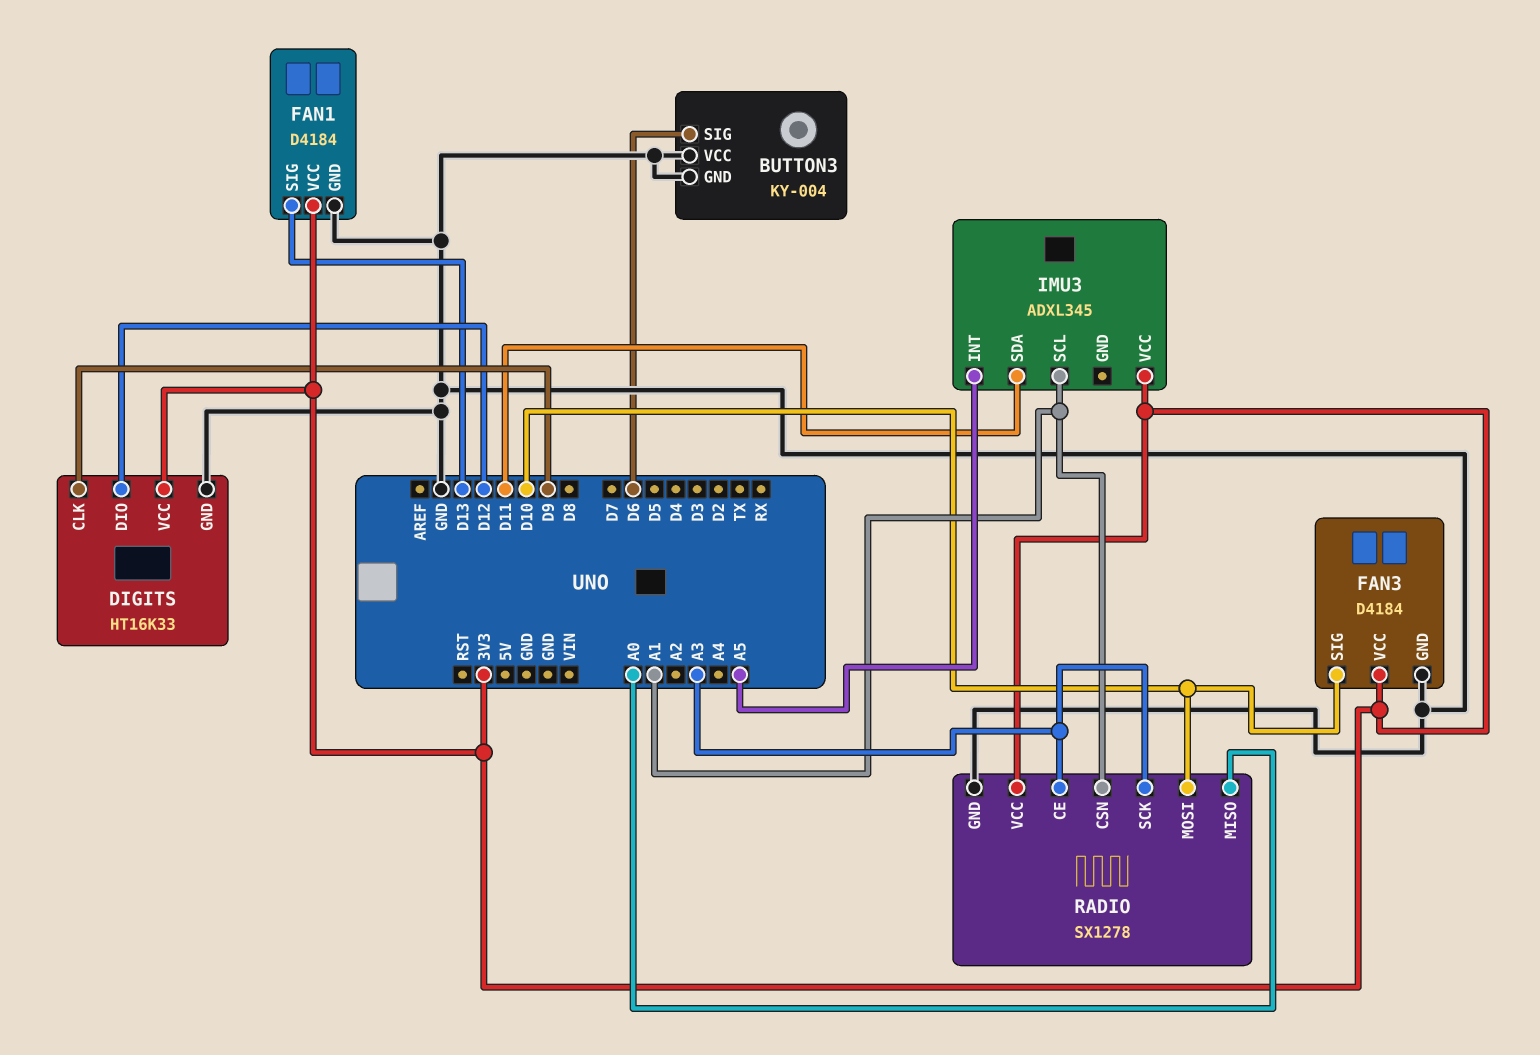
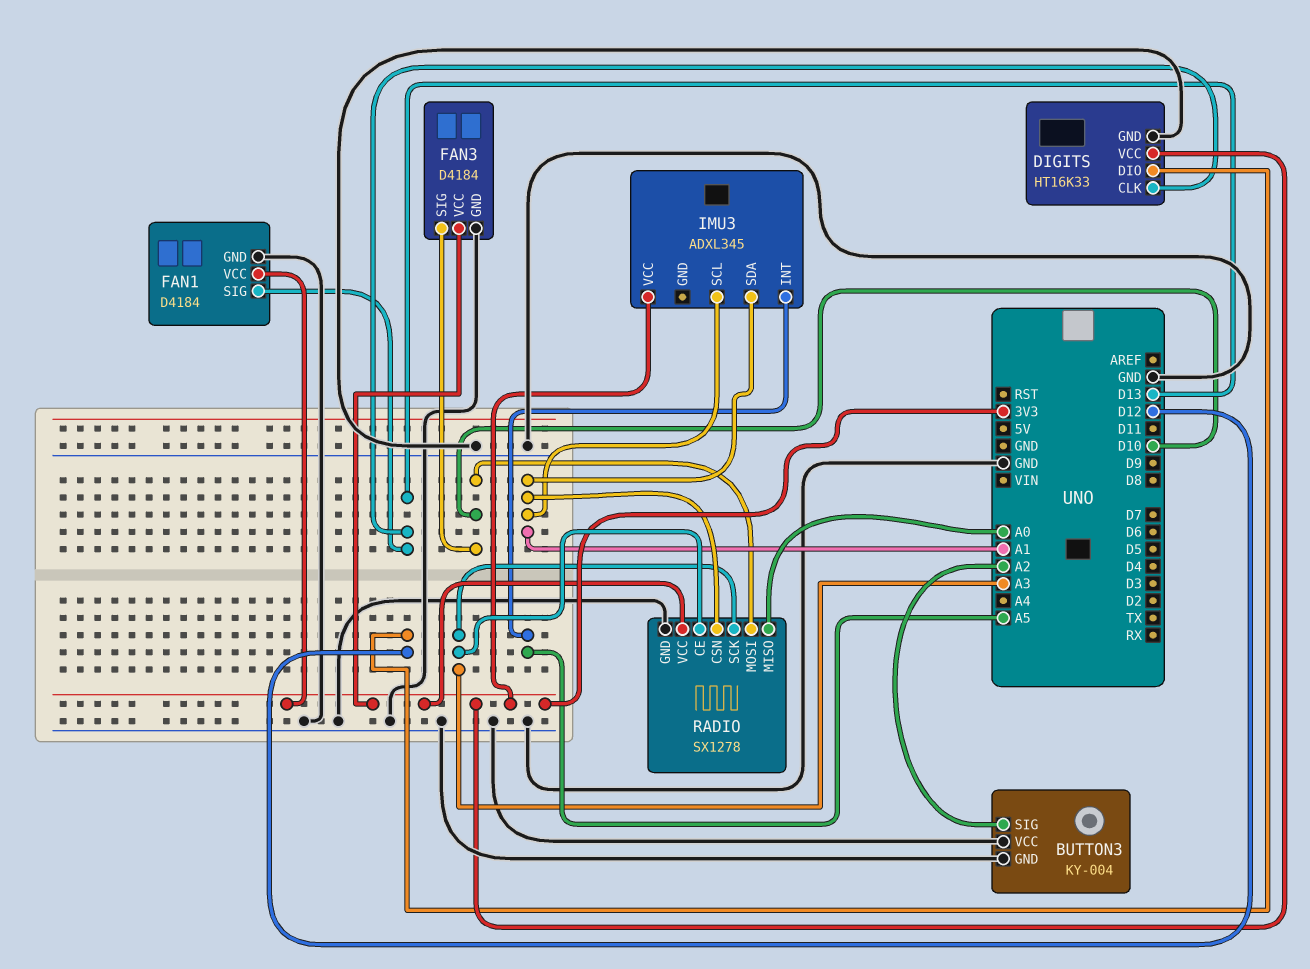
BUTTON3 pin SIG: D6 -> A2
DIGITS pin CLK: D9 -> D13
IMU3 pin SDA: D11 -> A1

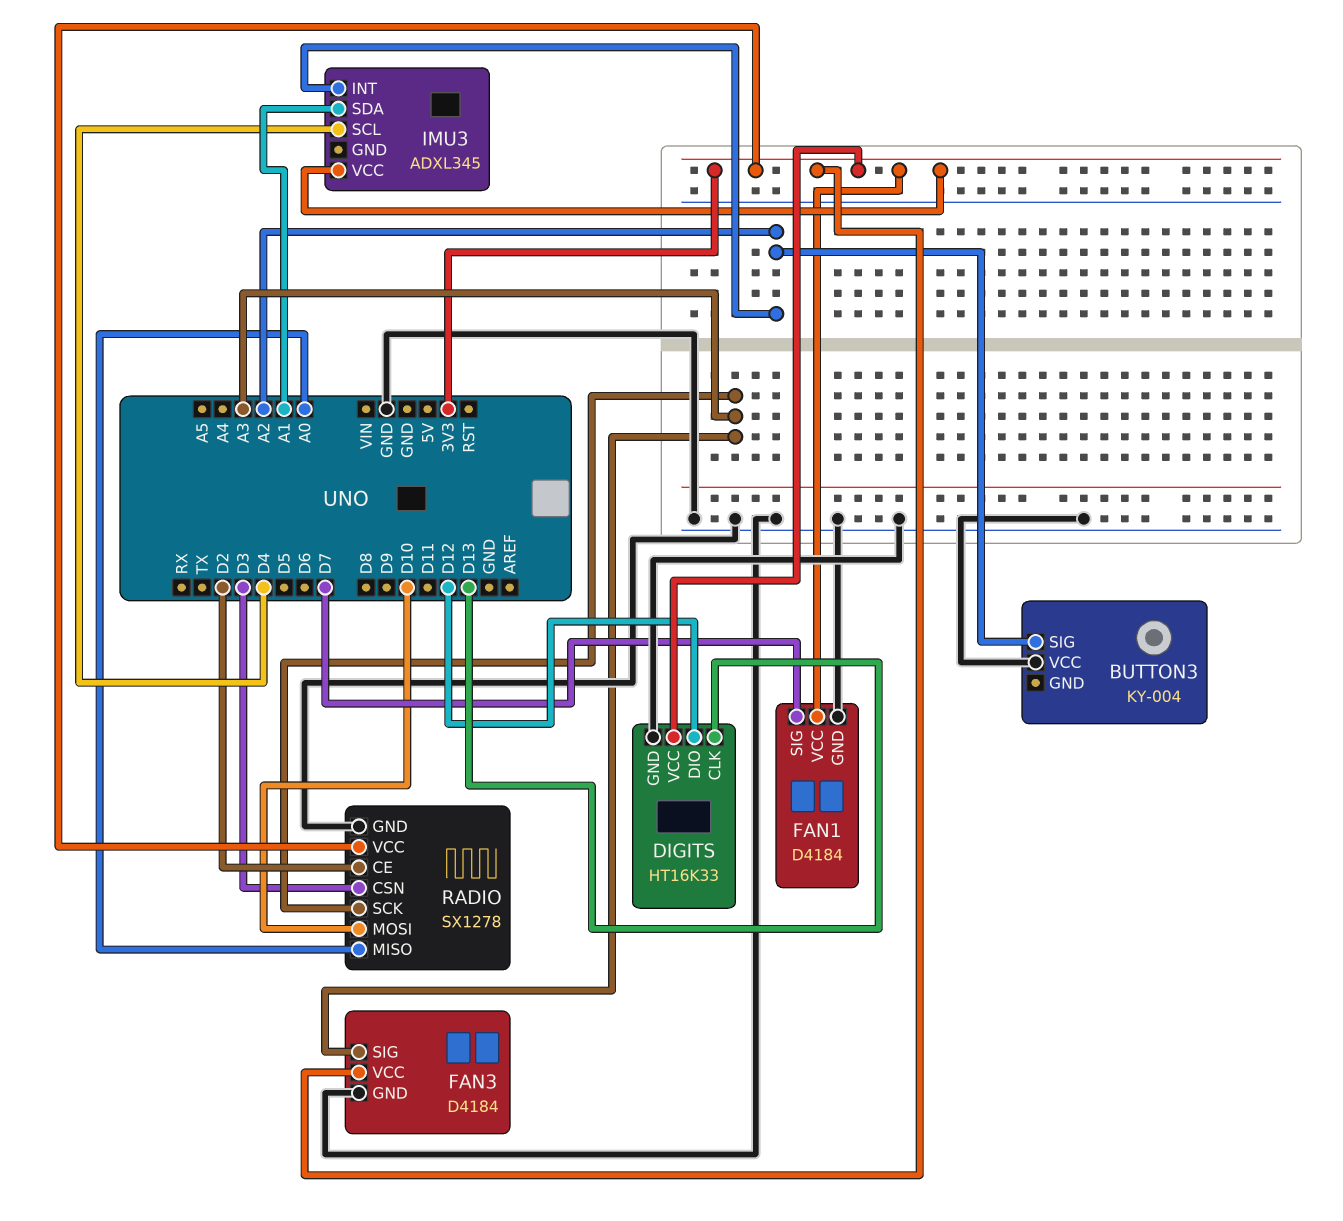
BUTTON3 pin GND: GND -> none
FAN1 pin SIG: D13 -> D7
FAN3 pin SIG: D10 -> A3
IMU3 pin INT: A5 -> A2
IMU3 pin SCL: A1 -> D4
RADIO pin CE: A3 -> D2
RADIO pin CSN: A1 -> D3

